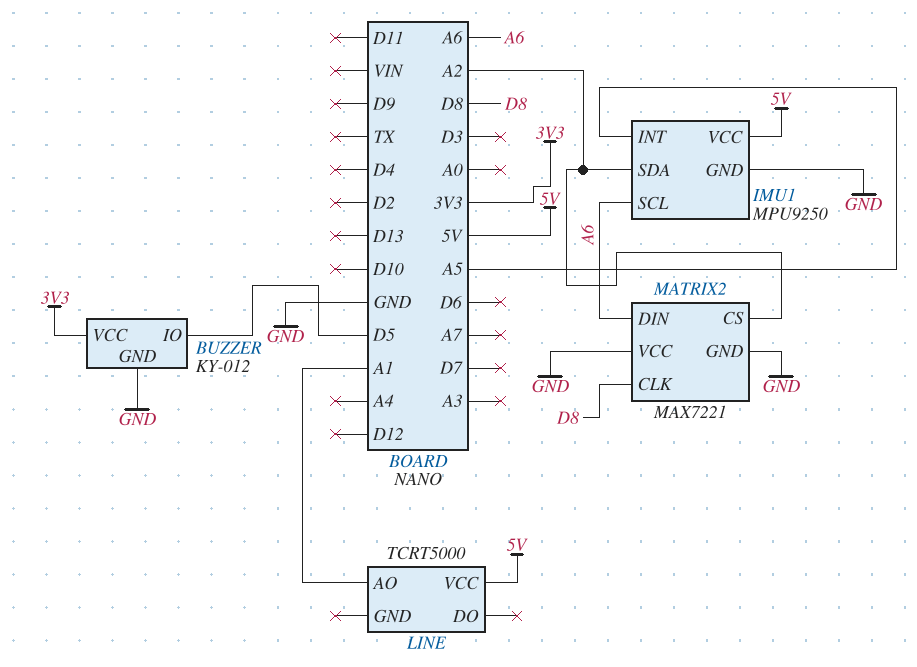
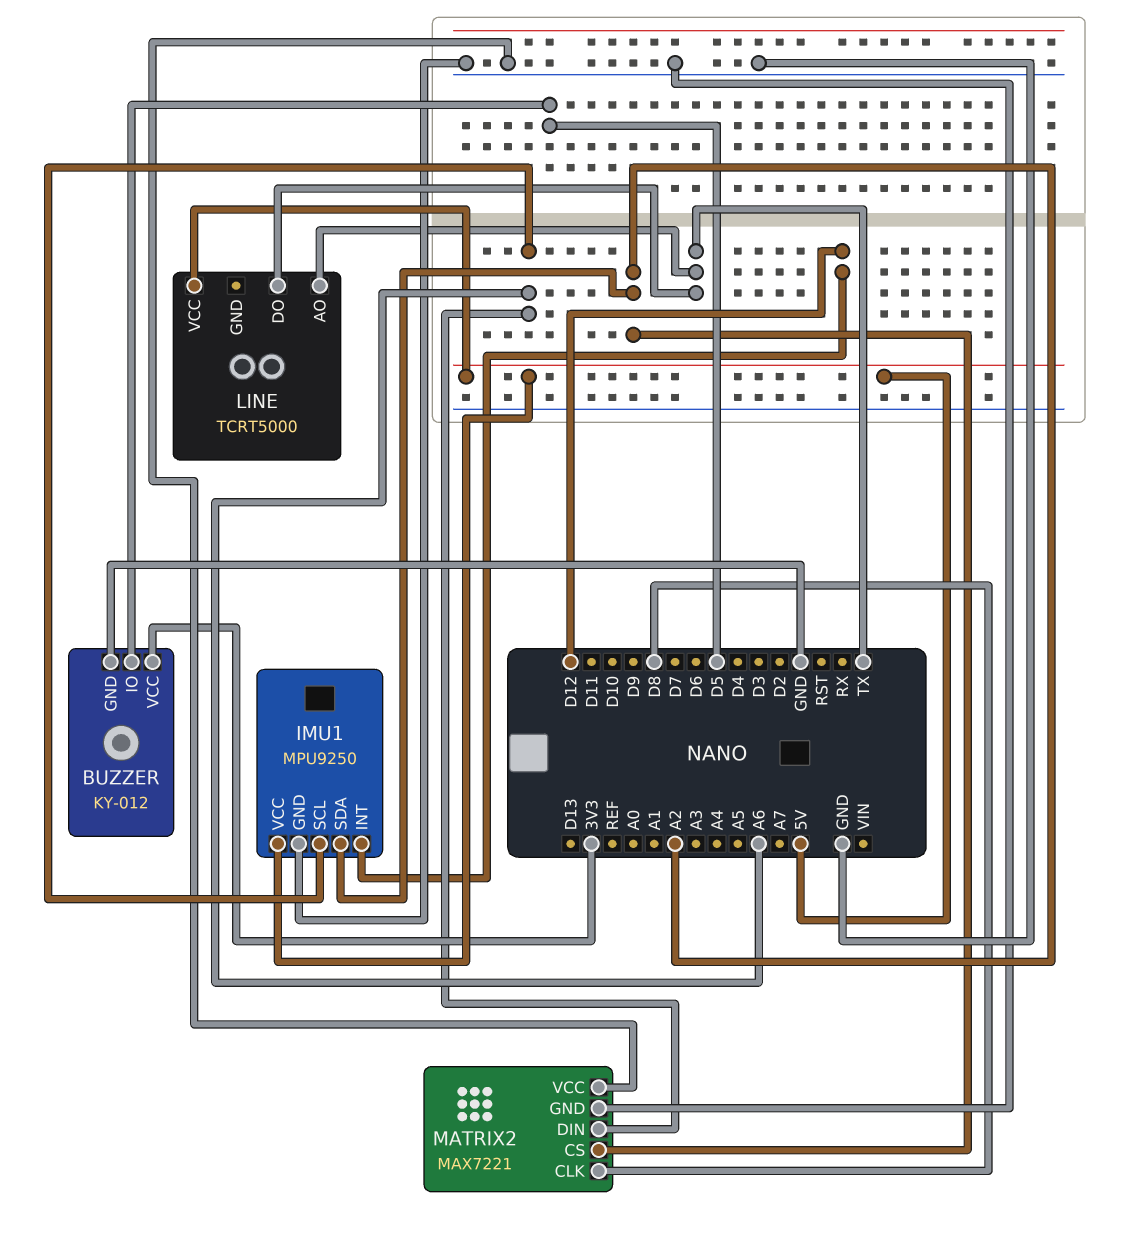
IMU1 pin INT: A5 -> D12
LINE pin AO: A1 -> TX
LINE pin DO: none -> TX

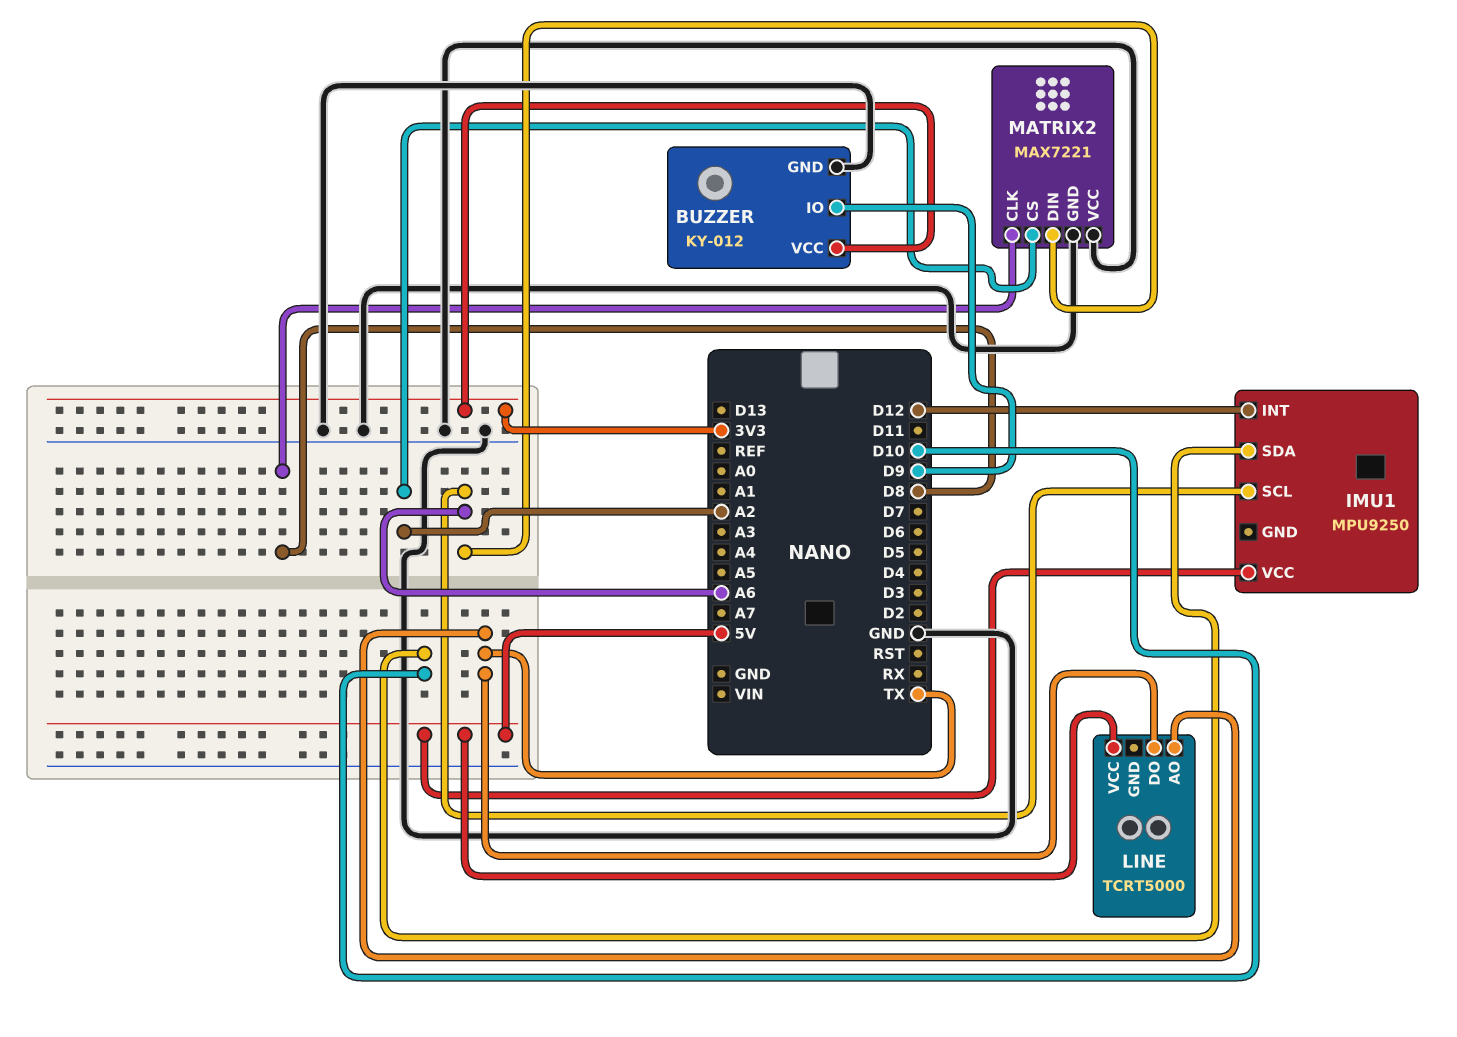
BUZZER pin IO: D5 -> D9
IMU1 pin GND: GND -> none
IMU1 pin SDA: A2 -> D10

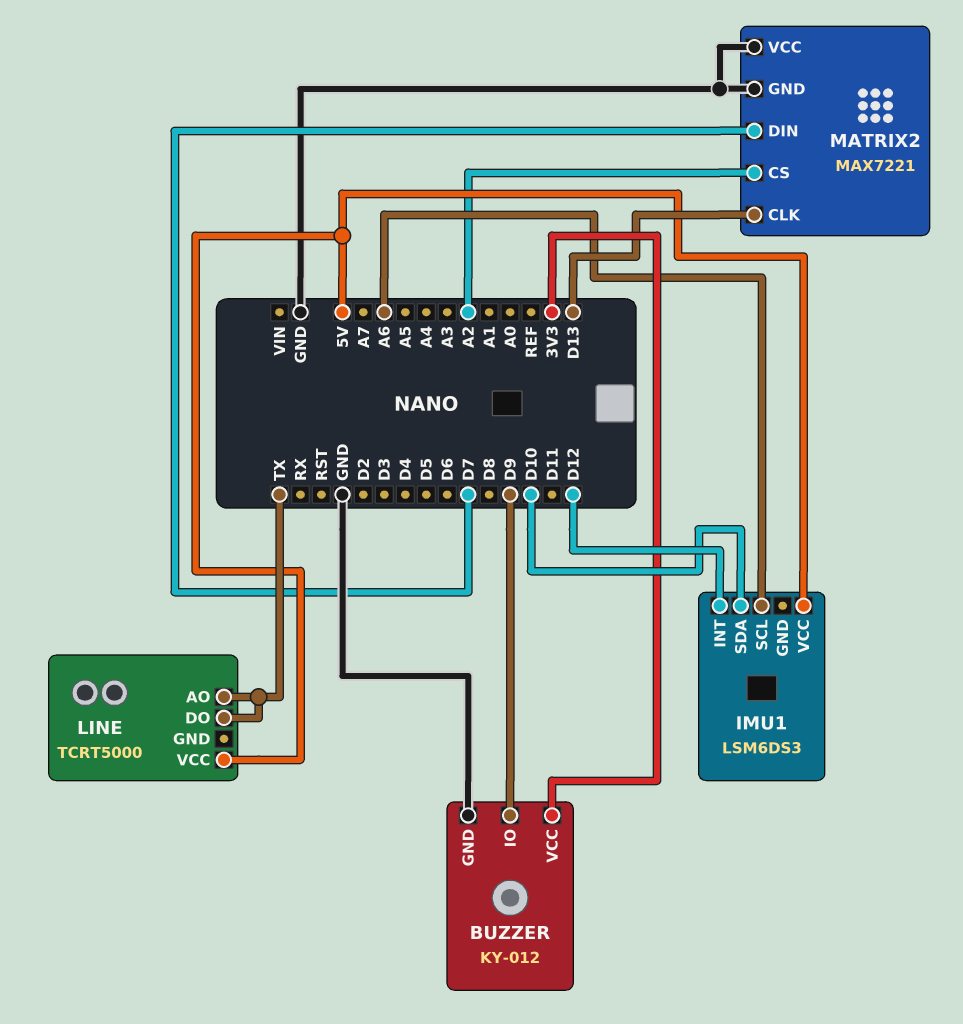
IMU1: MPU9250 -> LSM6DS3
MATRIX2 pin CLK: D8 -> D13
MATRIX2 pin DIN: A6 -> D7

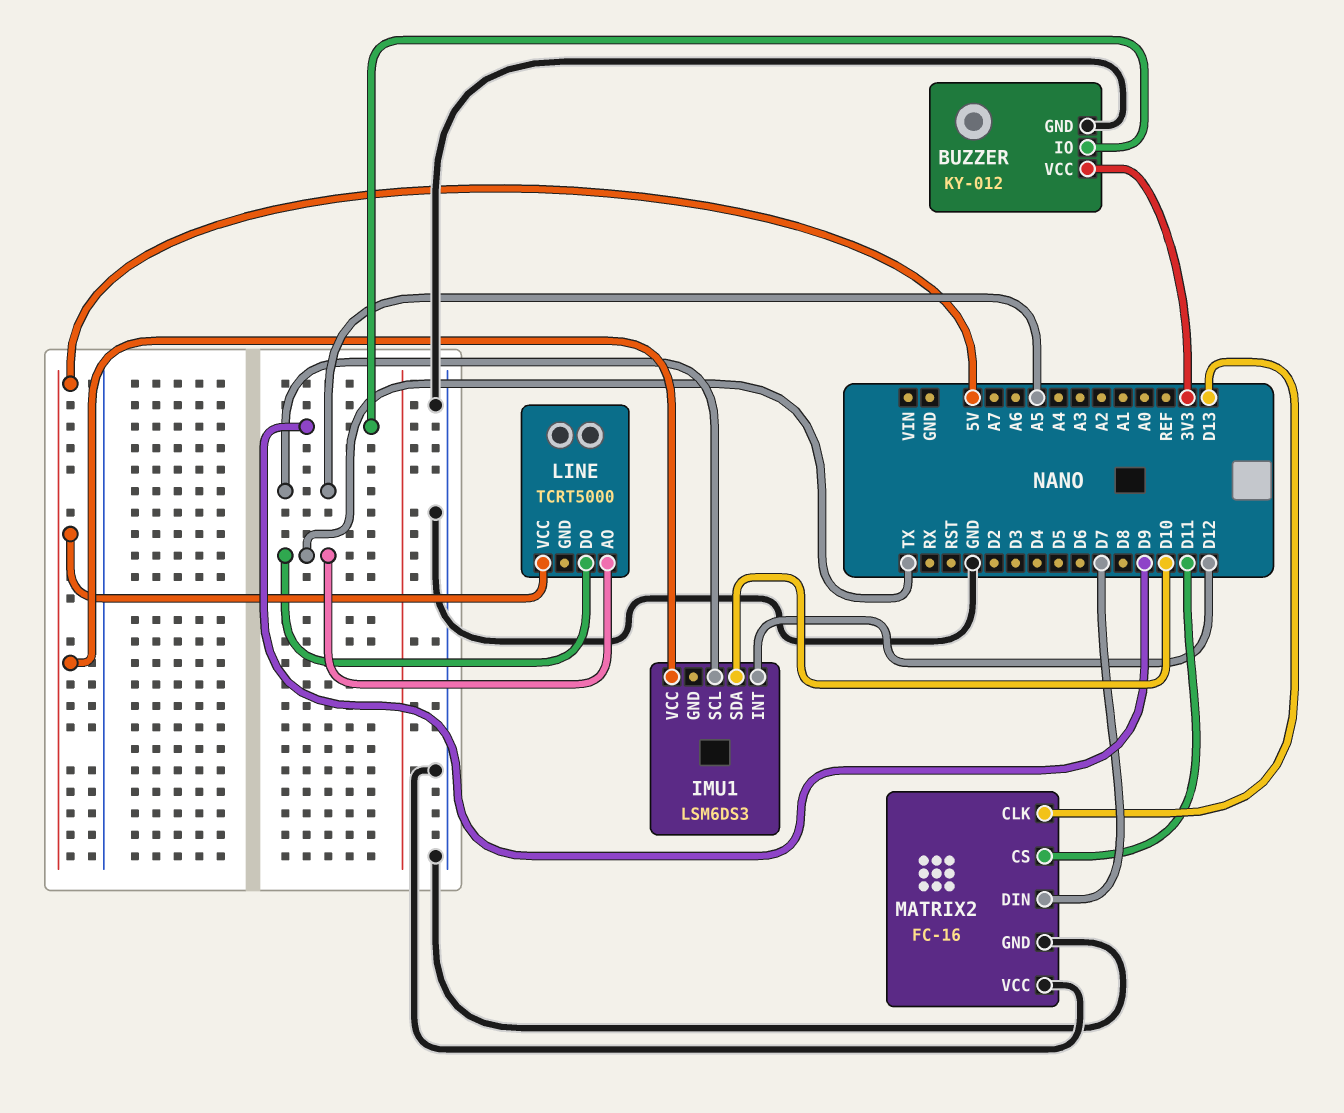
IMU1 pin SCL: A6 -> A5
MATRIX2: MAX7221 -> FC-16
MATRIX2 pin CS: A2 -> D11

